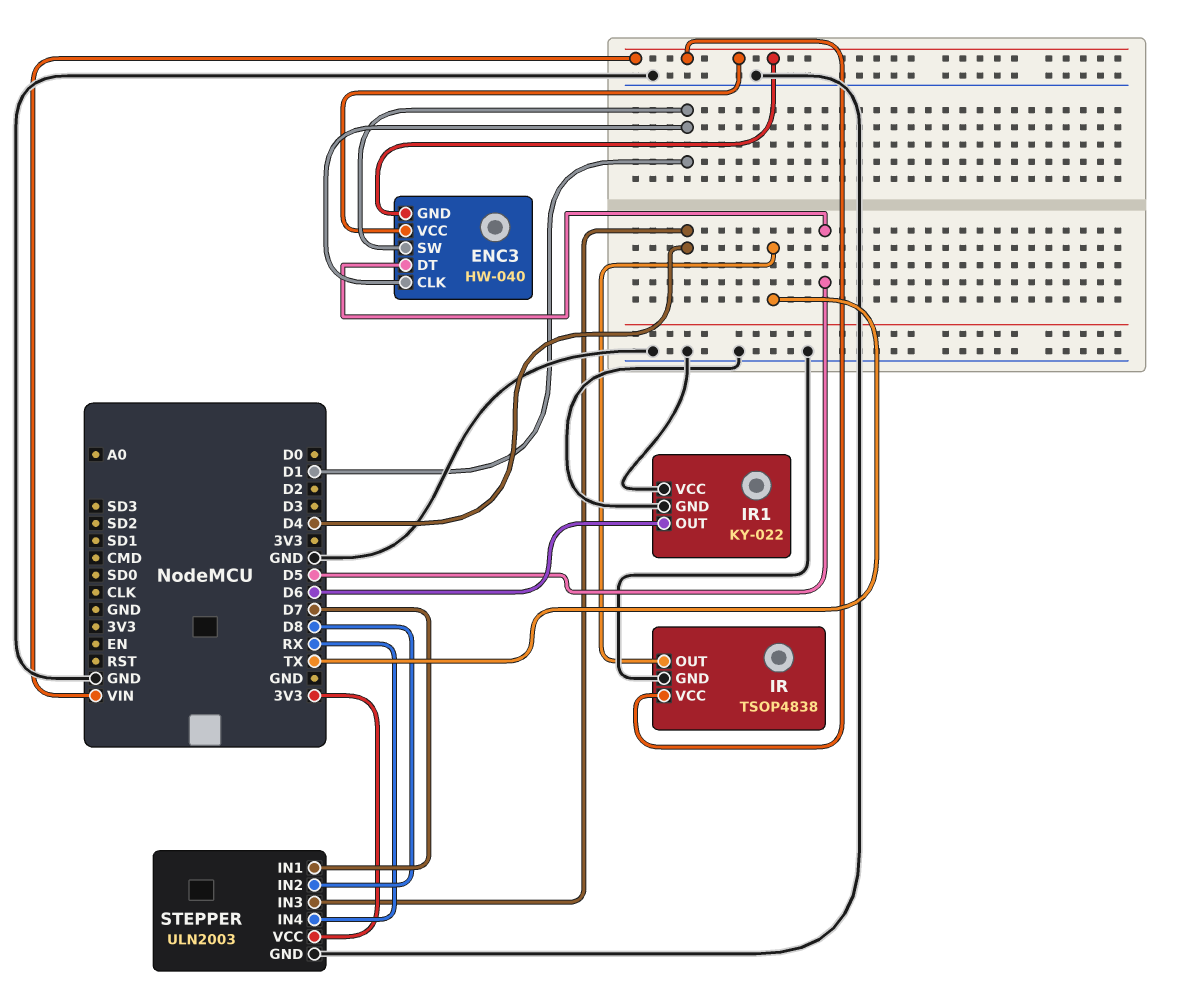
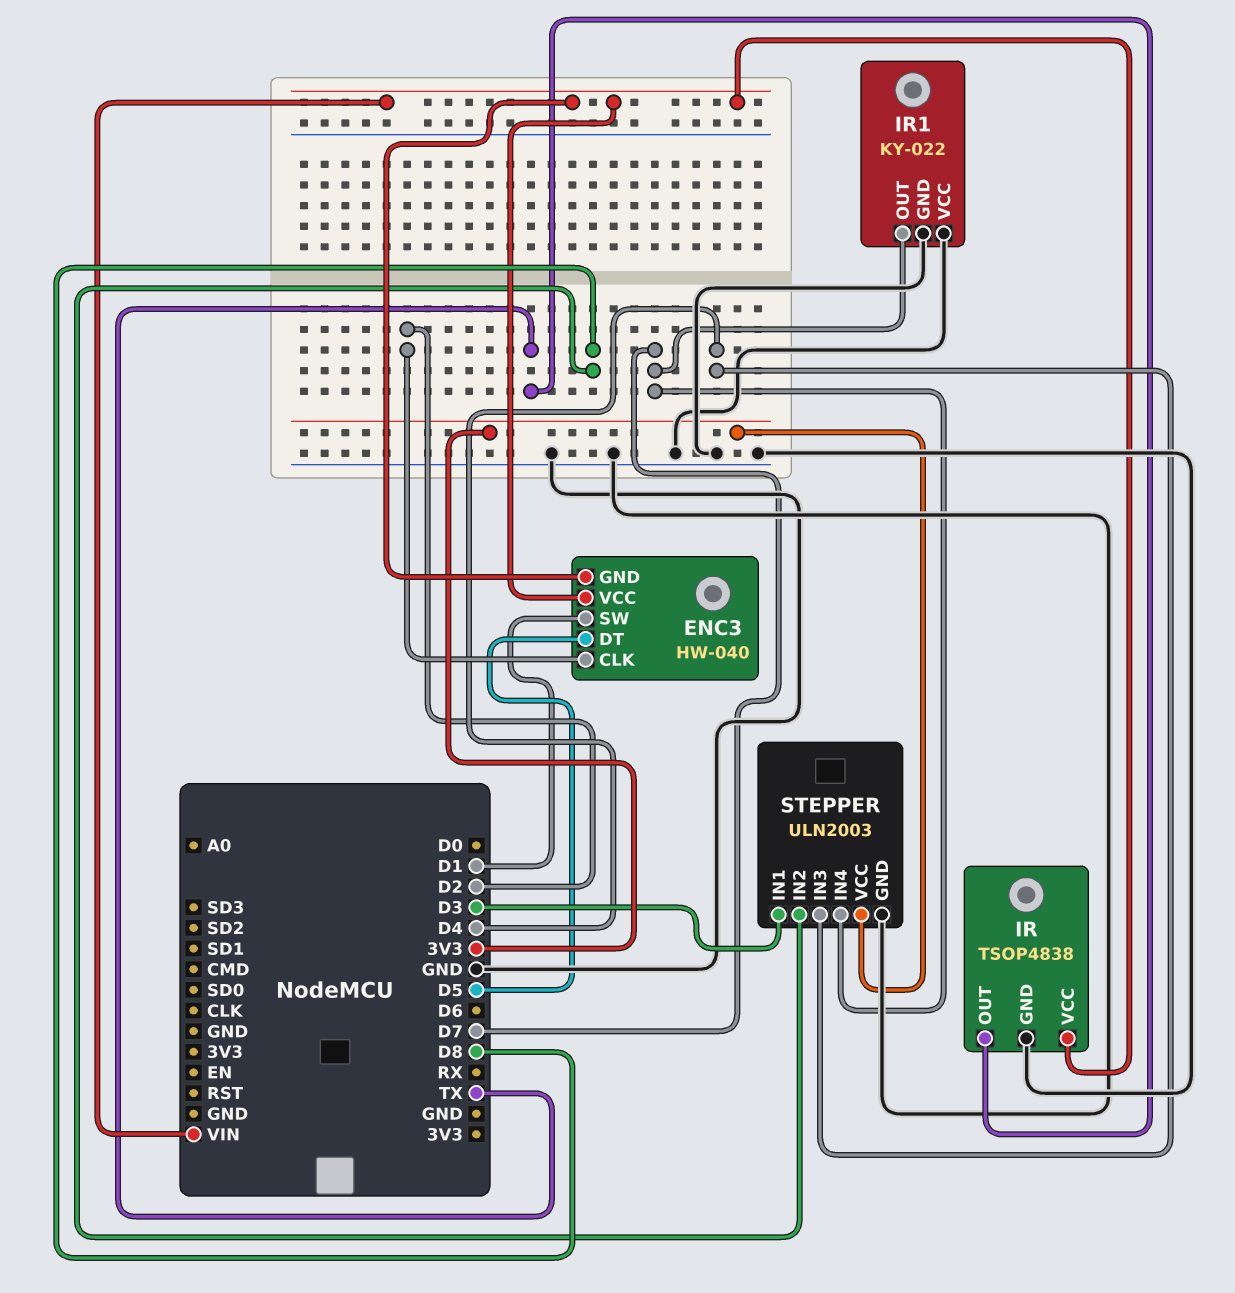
ENC3 pin CLK: D1 -> D2
IR1 pin OUT: D6 -> D7
STEPPER pin IN1: D7 -> D3
STEPPER pin IN4: RX -> D7

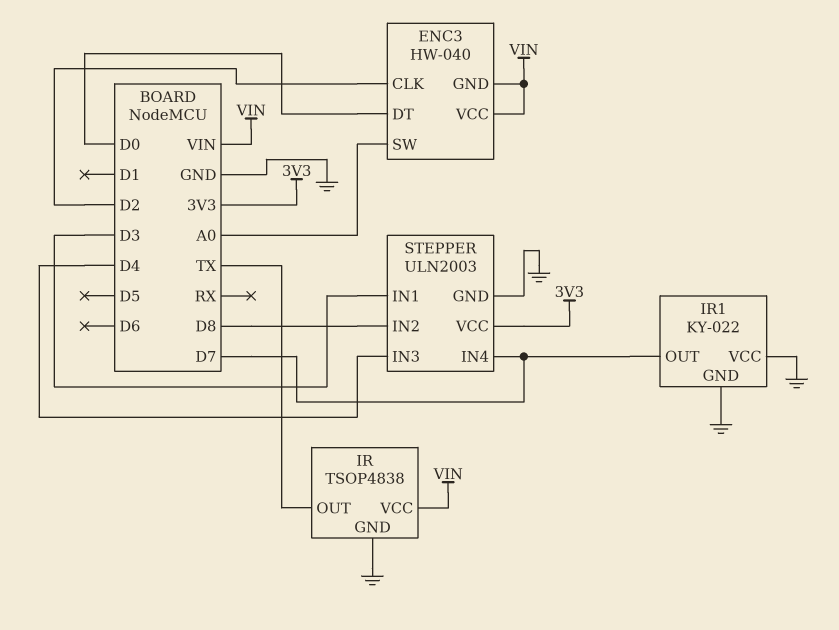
ENC3 pin DT: D5 -> D0
ENC3 pin SW: D1 -> A0

